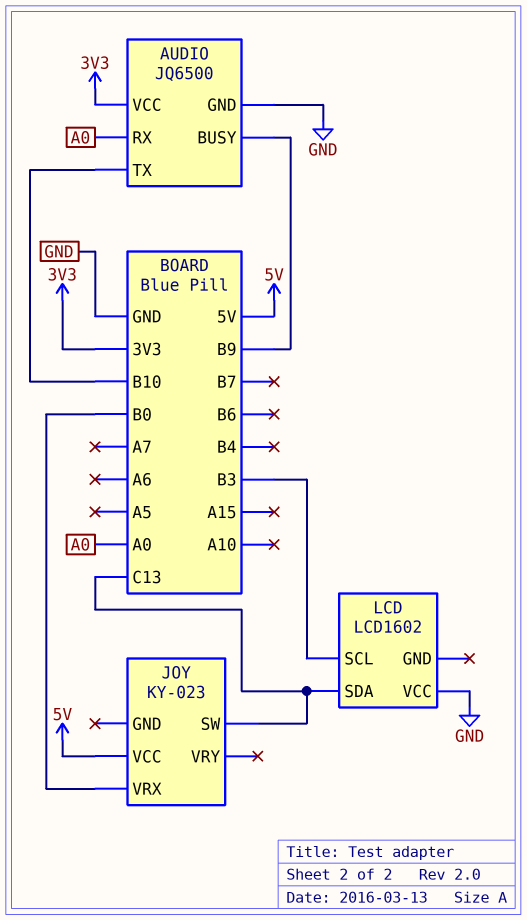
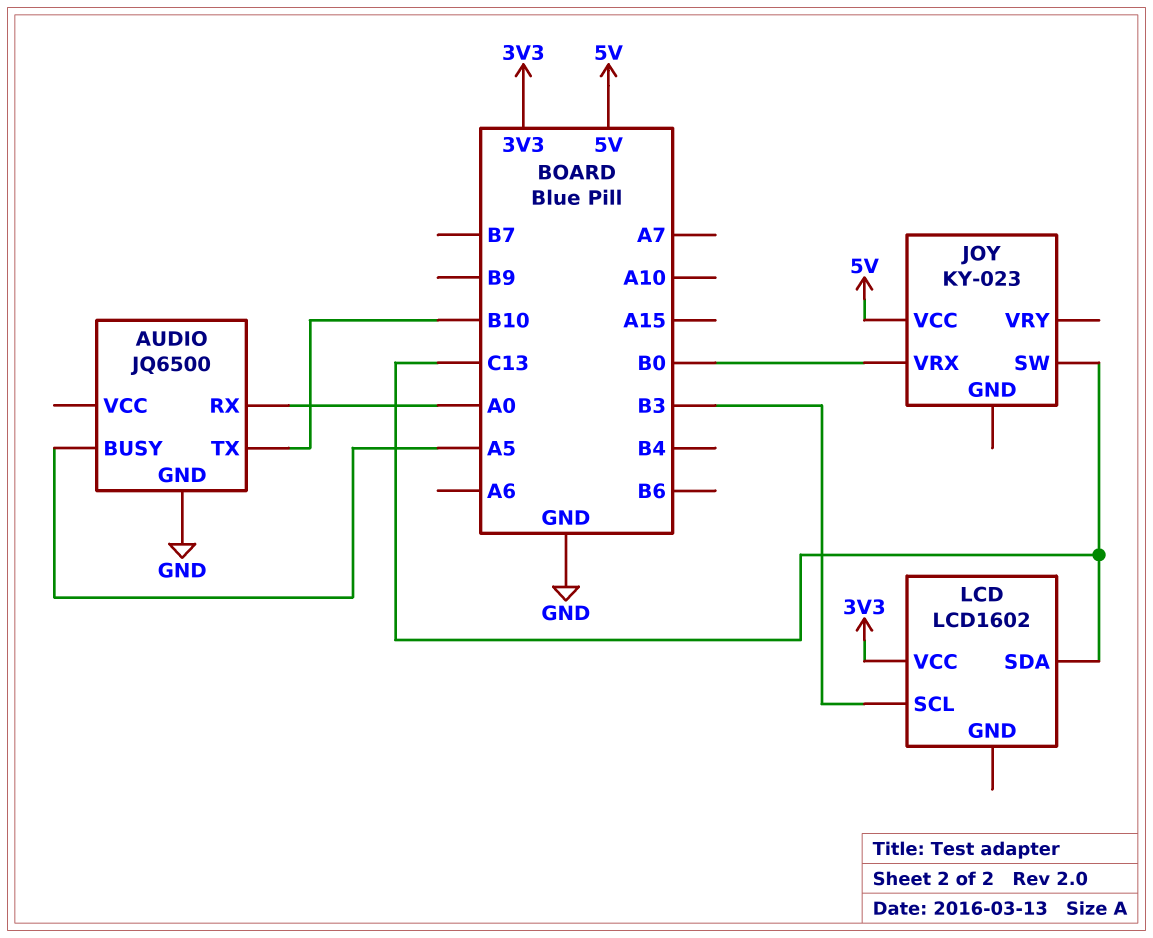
AUDIO pin BUSY: B9 -> A5
AUDIO pin VCC: 3V3 -> none
LCD pin VCC: GND -> 3V3

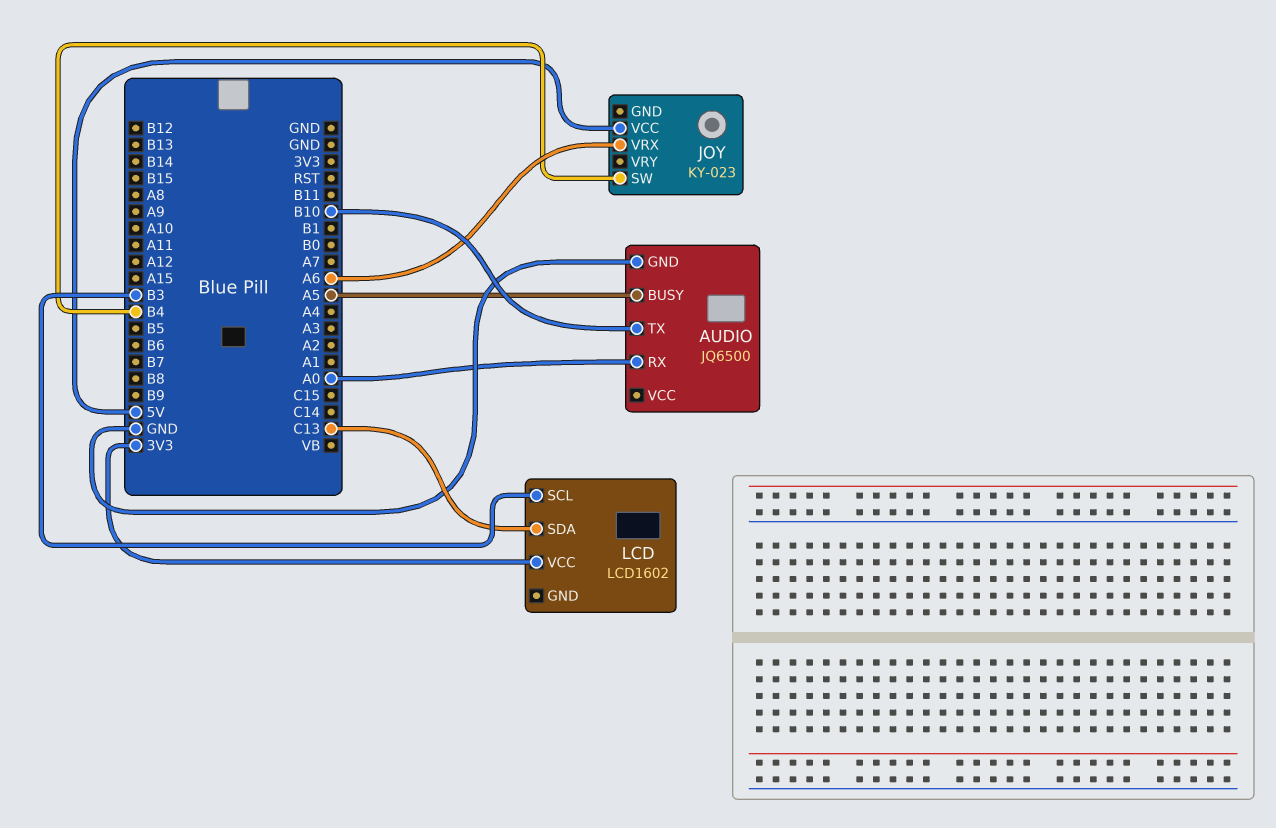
JOY pin SW: C13 -> B4
JOY pin VRX: B0 -> A6

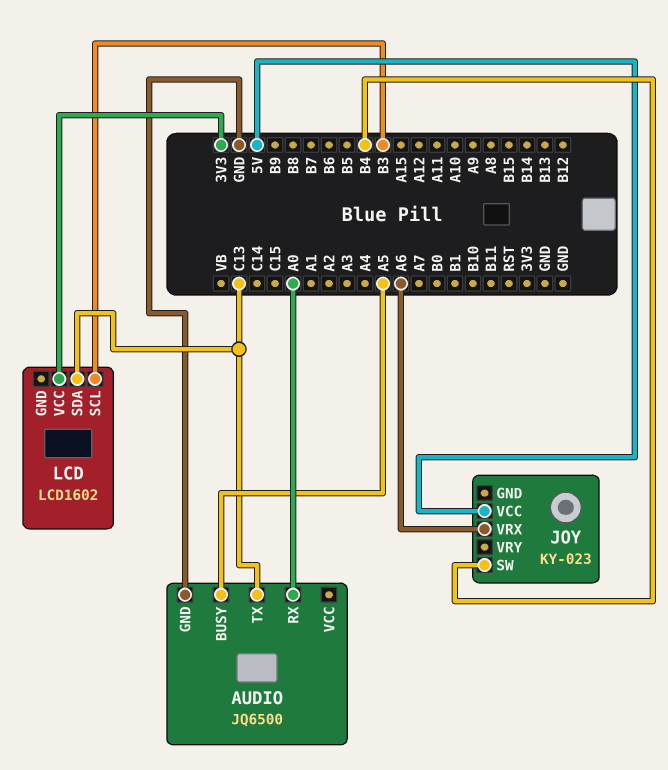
AUDIO pin TX: B10 -> C13

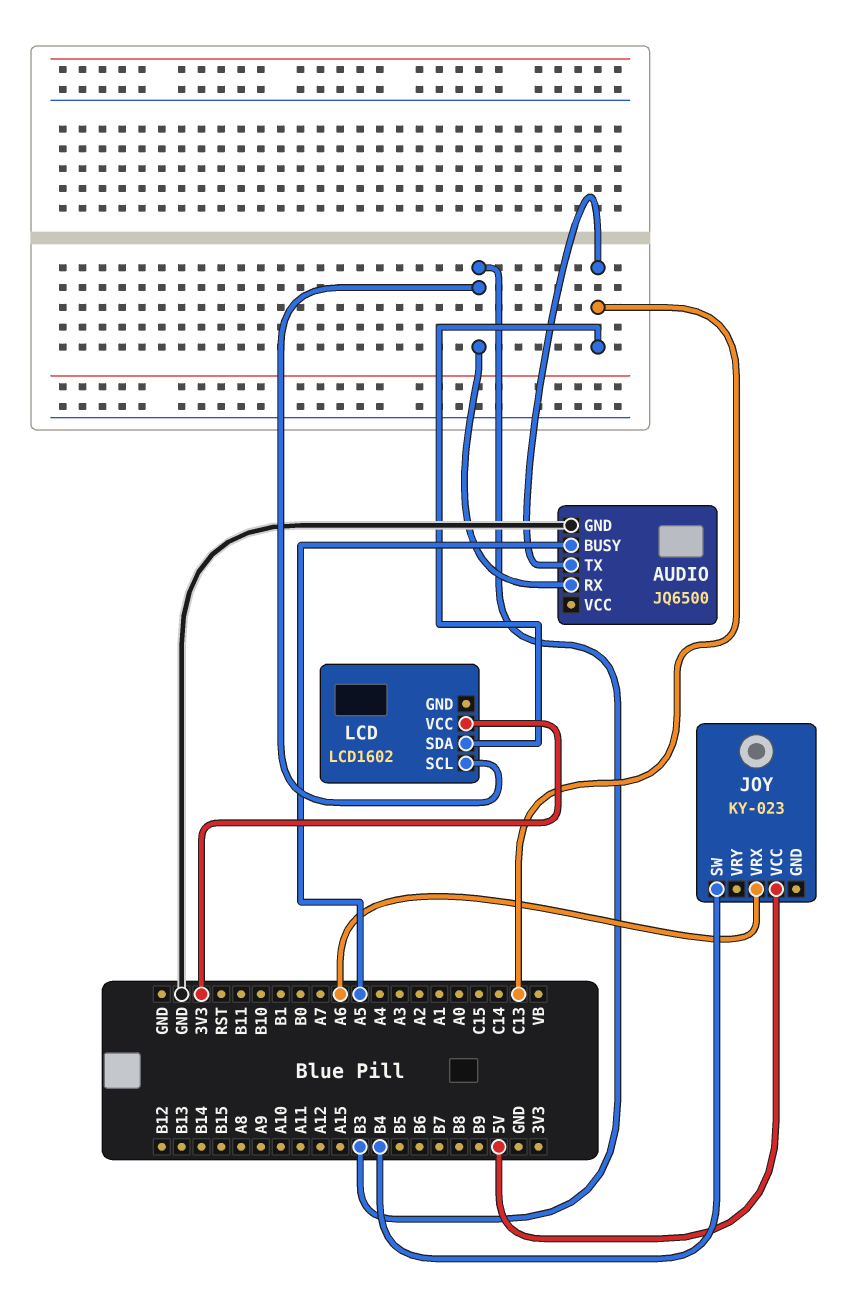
AUDIO pin RX: A0 -> B3

